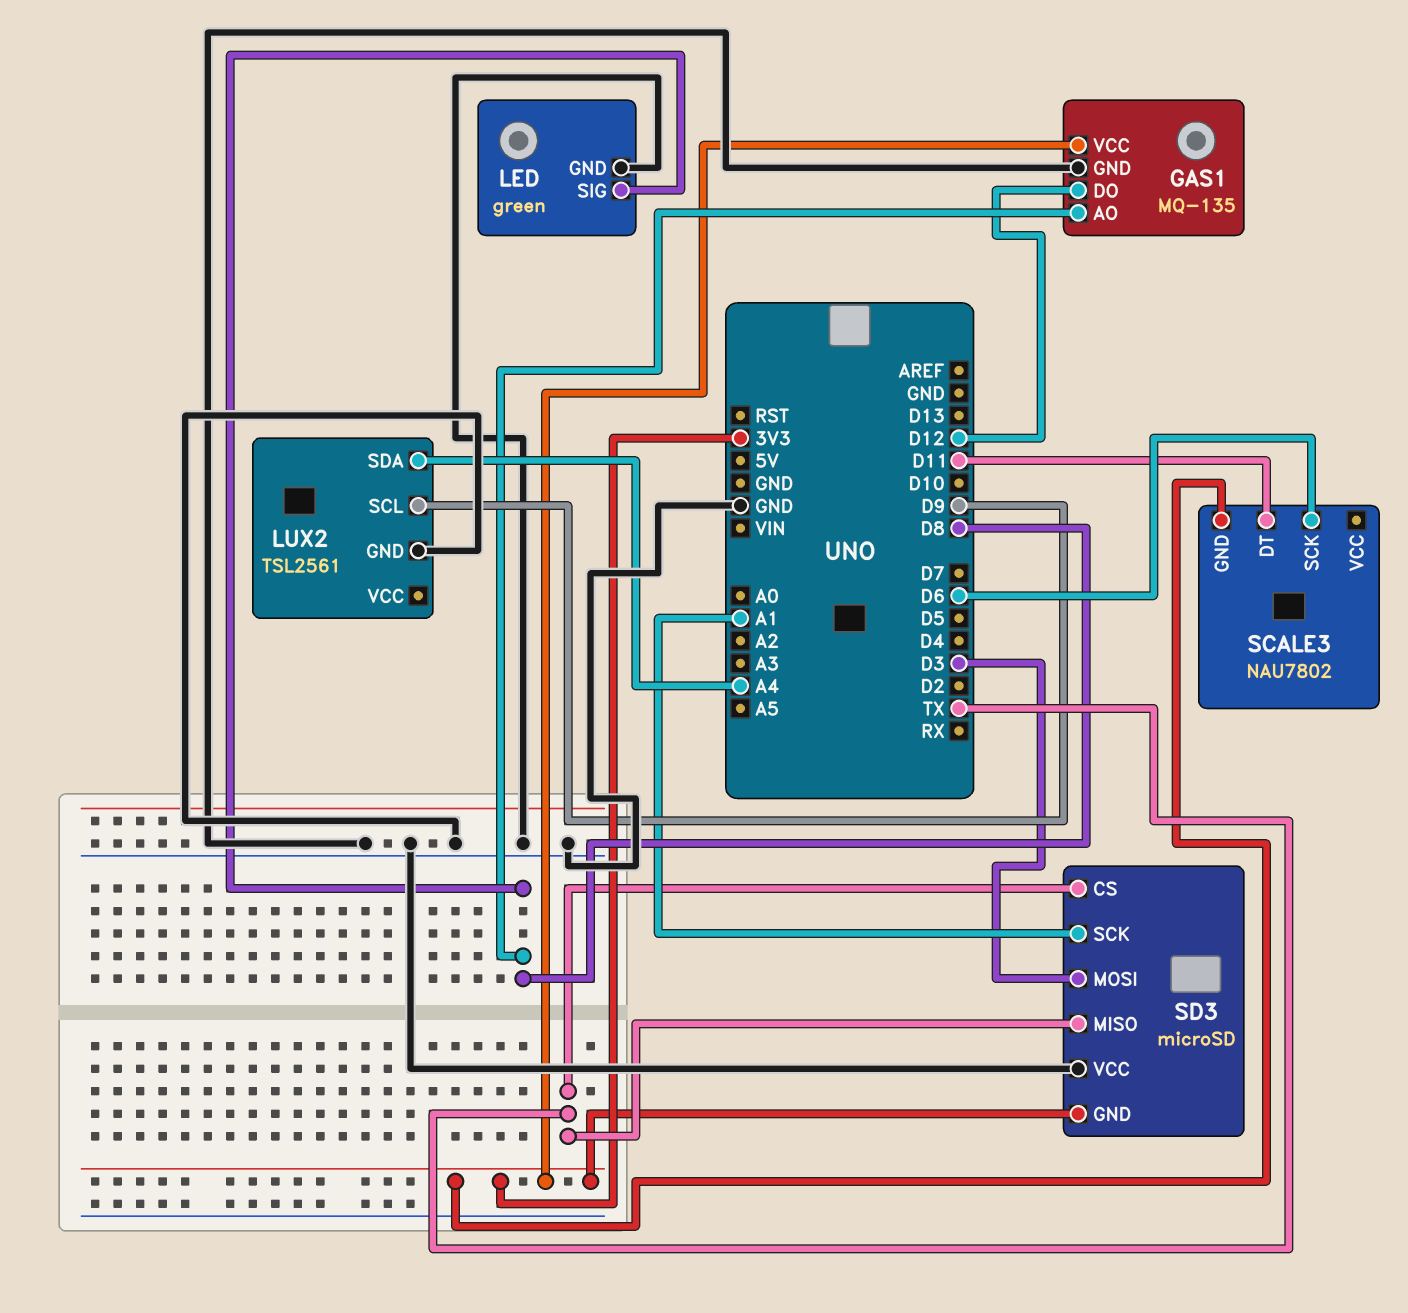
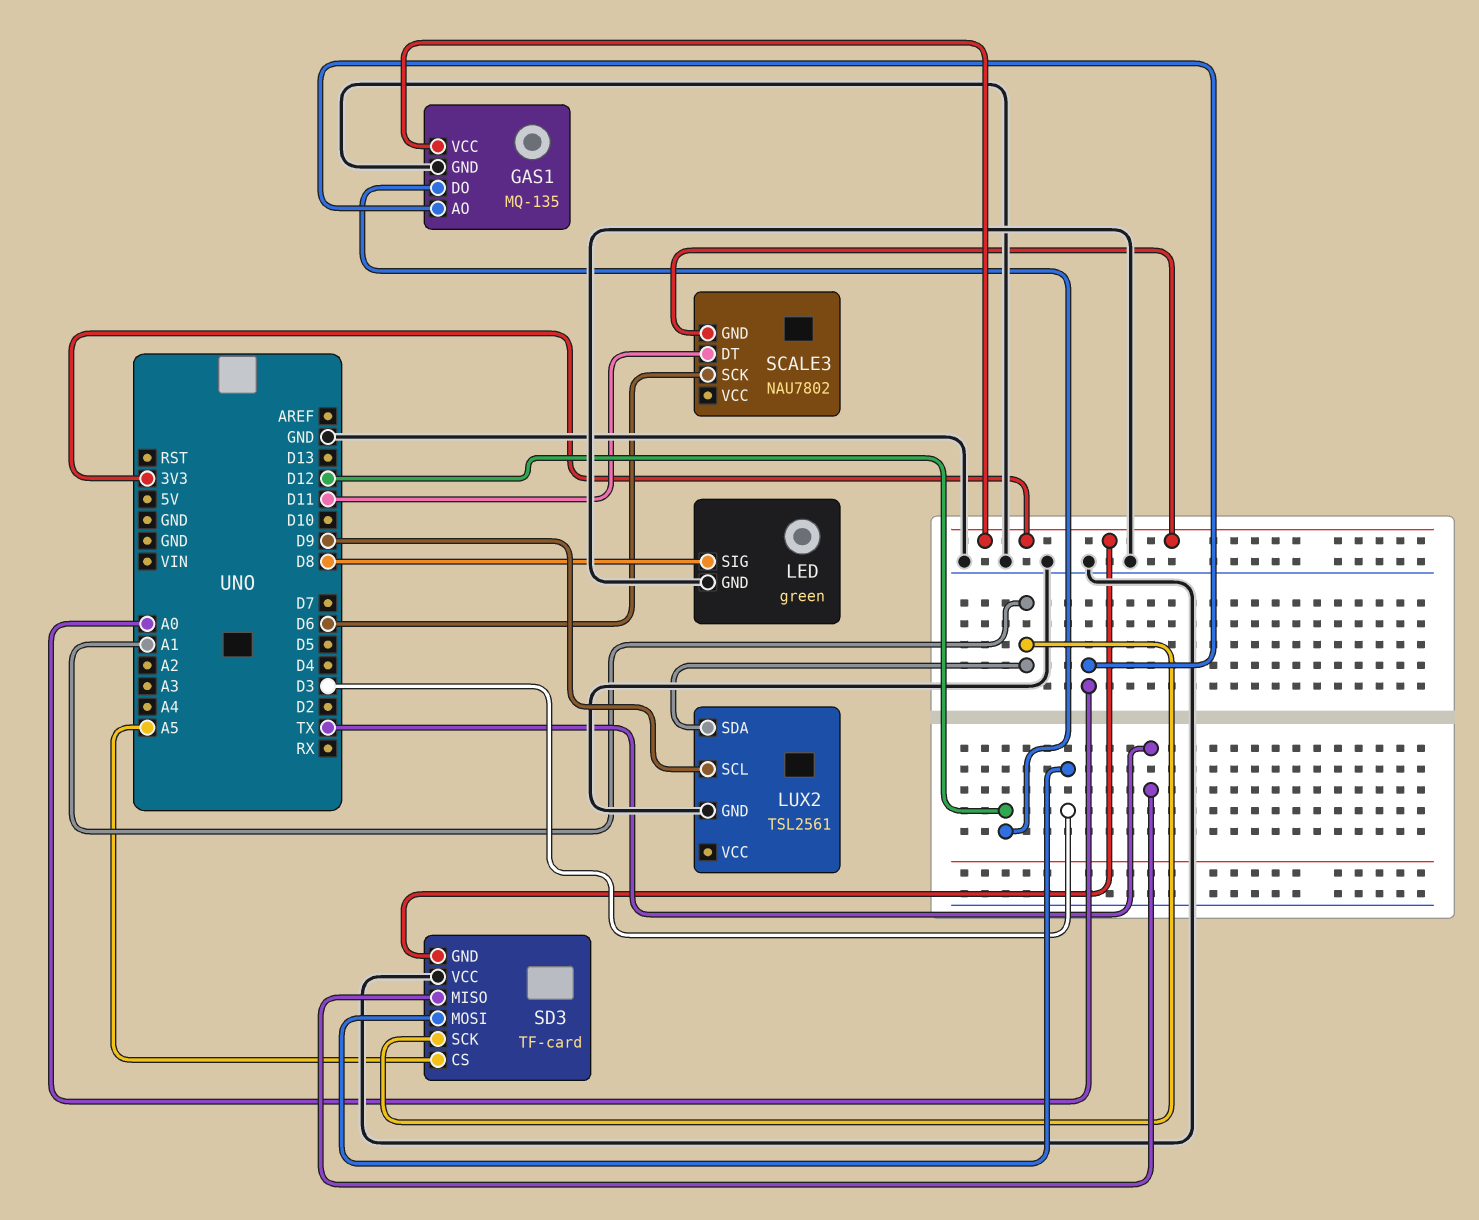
GAS1 pin AO: D8 -> A0
LUX2 pin SDA: A4 -> A1
SD3: microSD -> TF-card
SD3 pin CS: TX -> A5

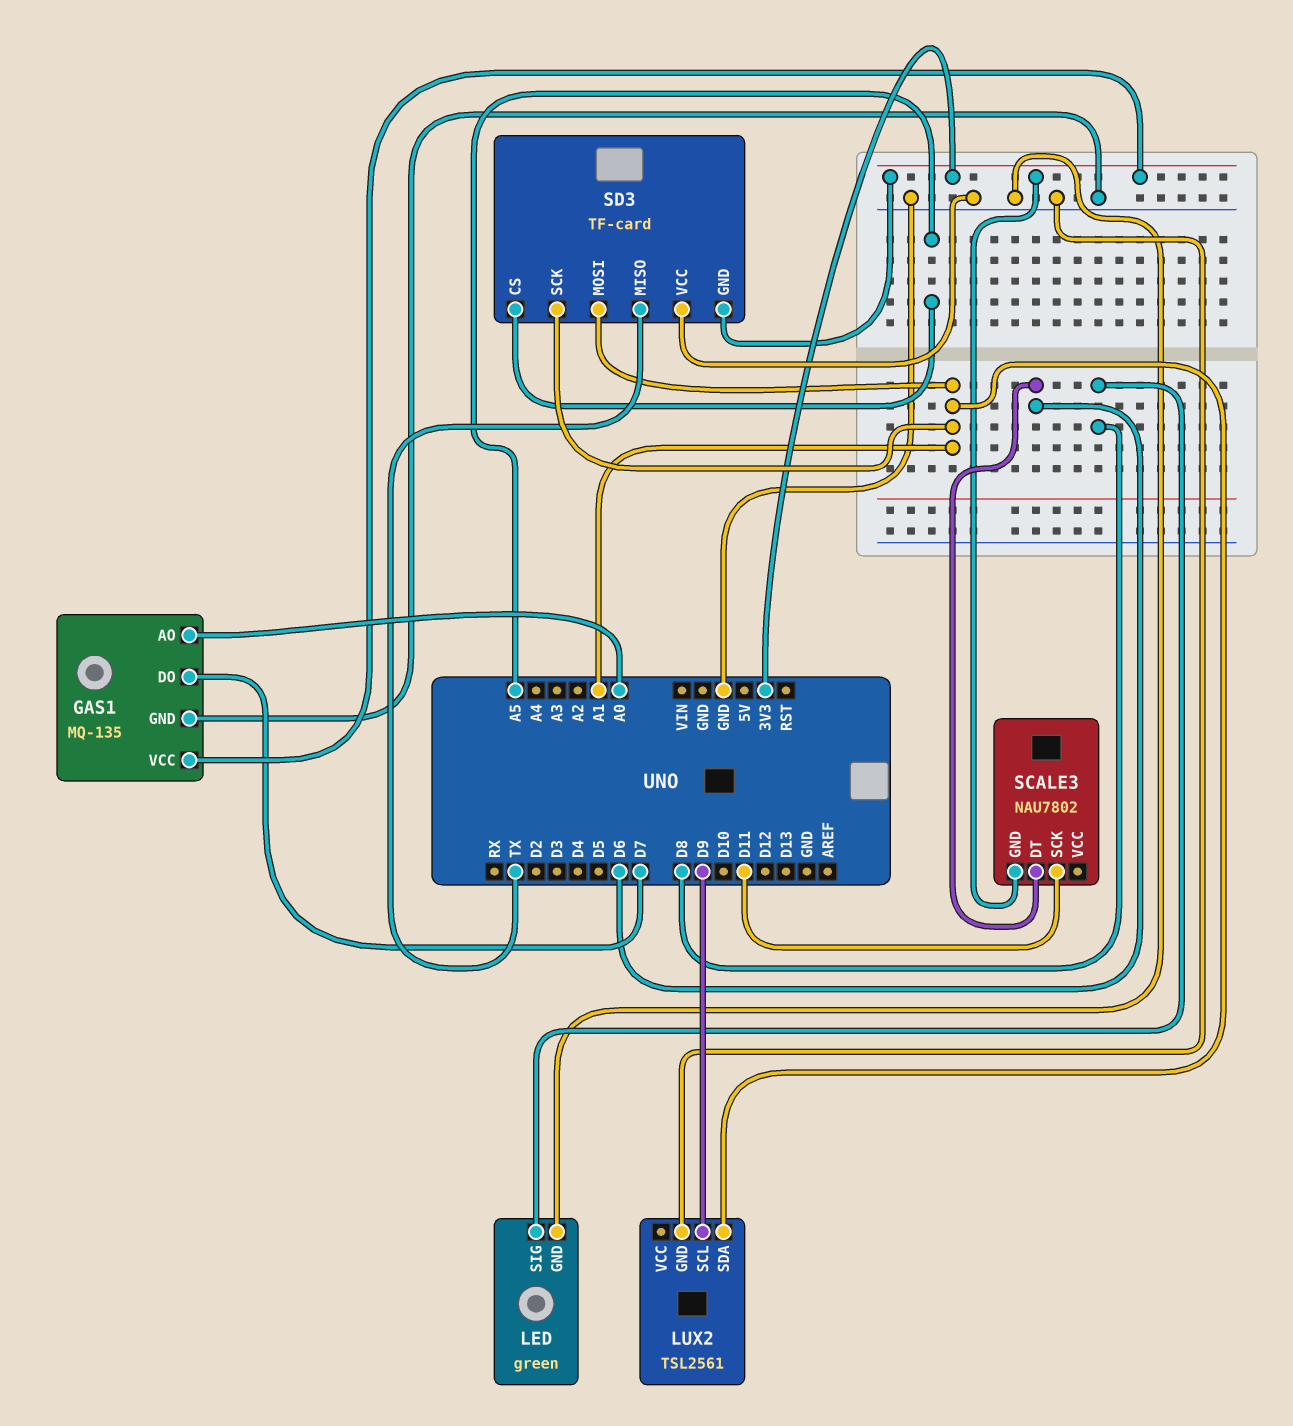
GAS1 pin DO: D12 -> D7
SCALE3 pin DT: D11 -> D6
SCALE3 pin SCK: D6 -> D11
SD3 pin MOSI: D3 -> A1

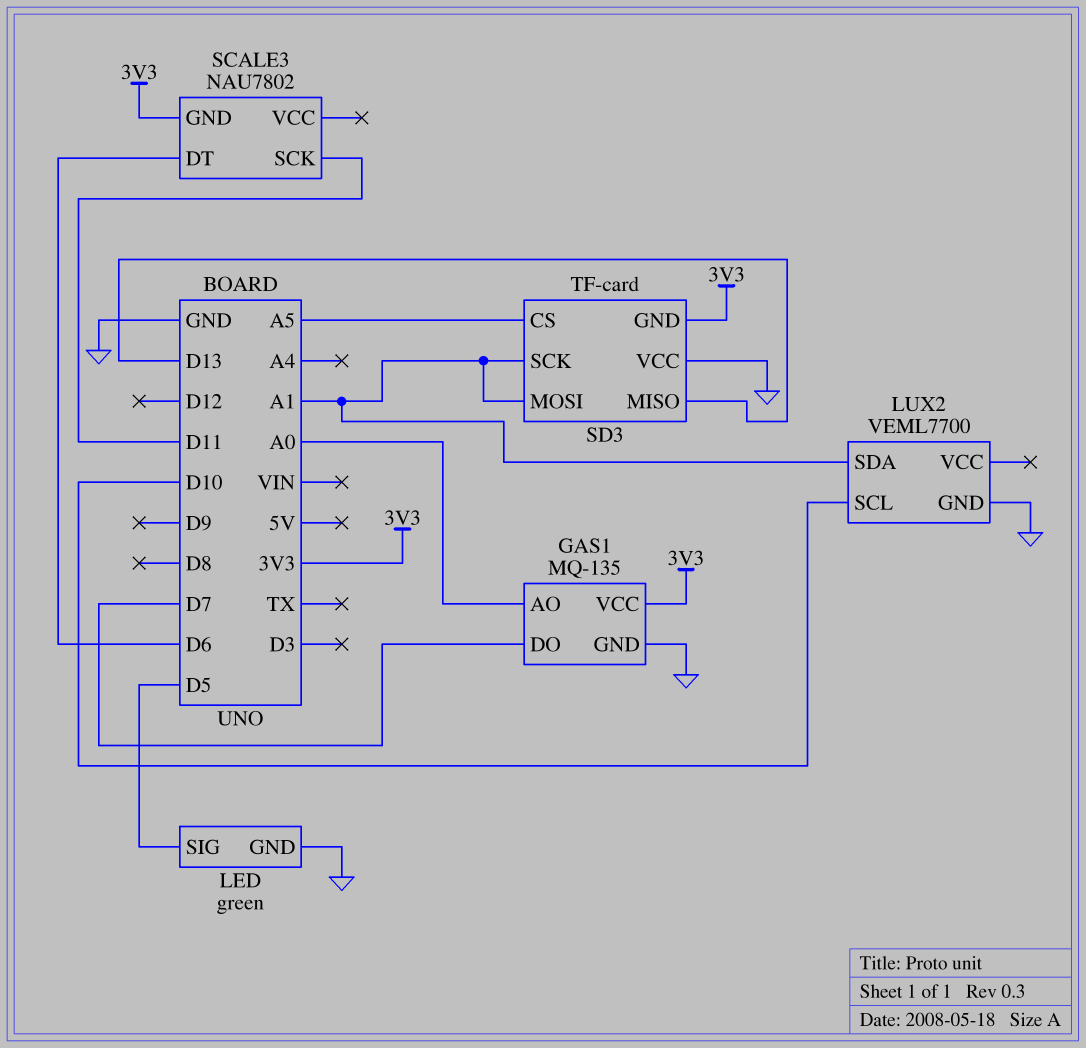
LED pin SIG: D8 -> D5
LUX2: TSL2561 -> VEML7700
LUX2 pin SCL: D9 -> D10
SD3 pin MISO: TX -> D13

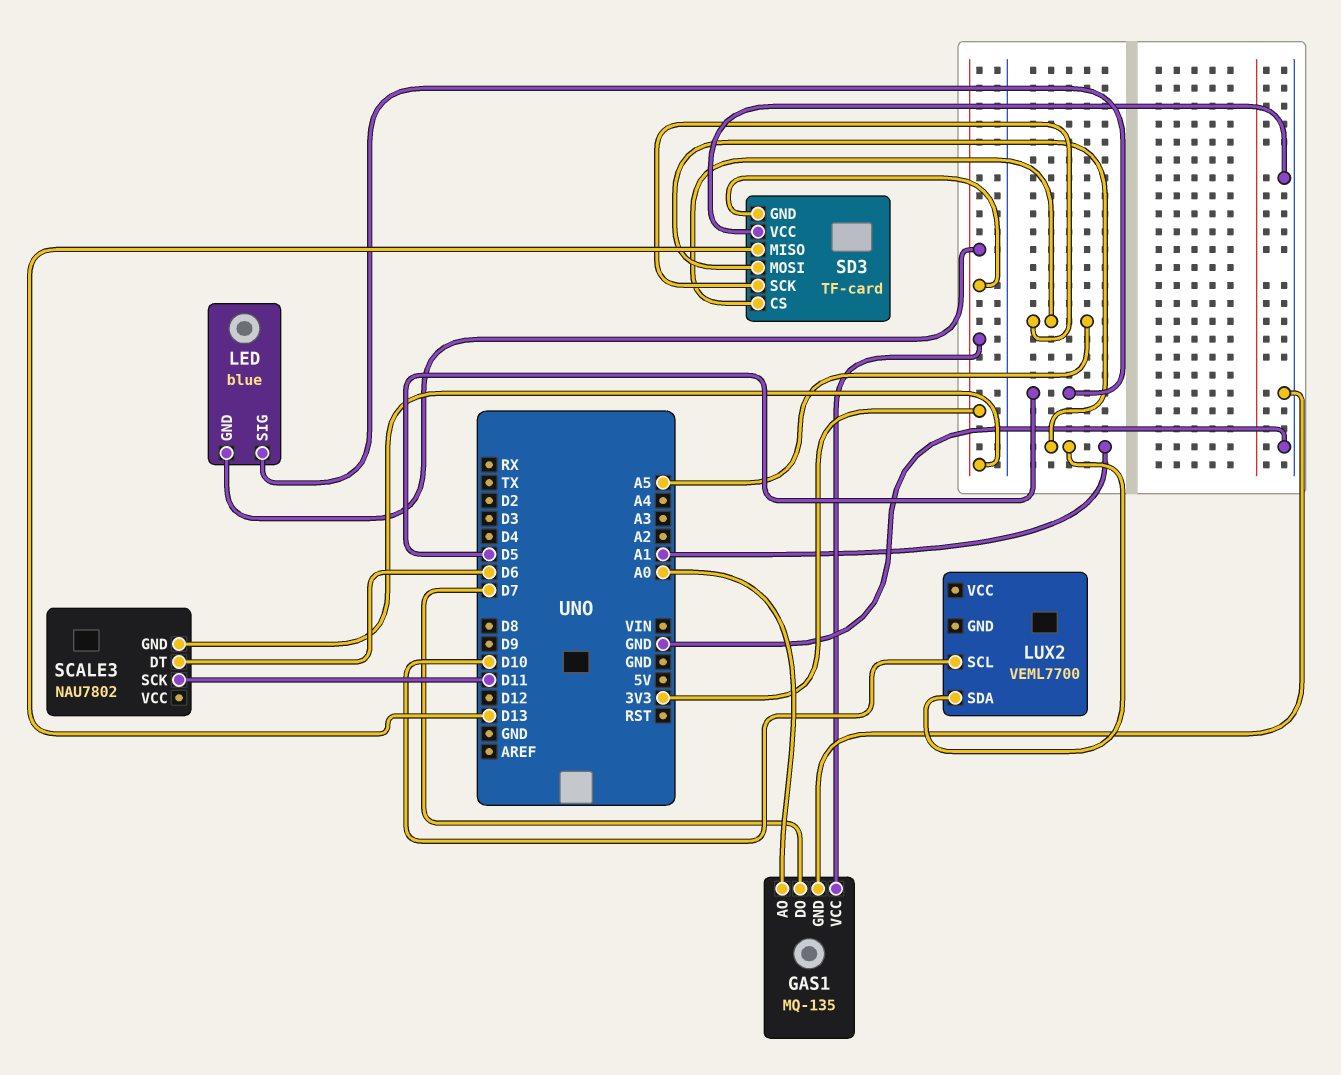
LED: green -> blue
LED pin GND: GND -> 3V3
LUX2 pin GND: GND -> none
SD3 pin SCK: A1 -> A5

